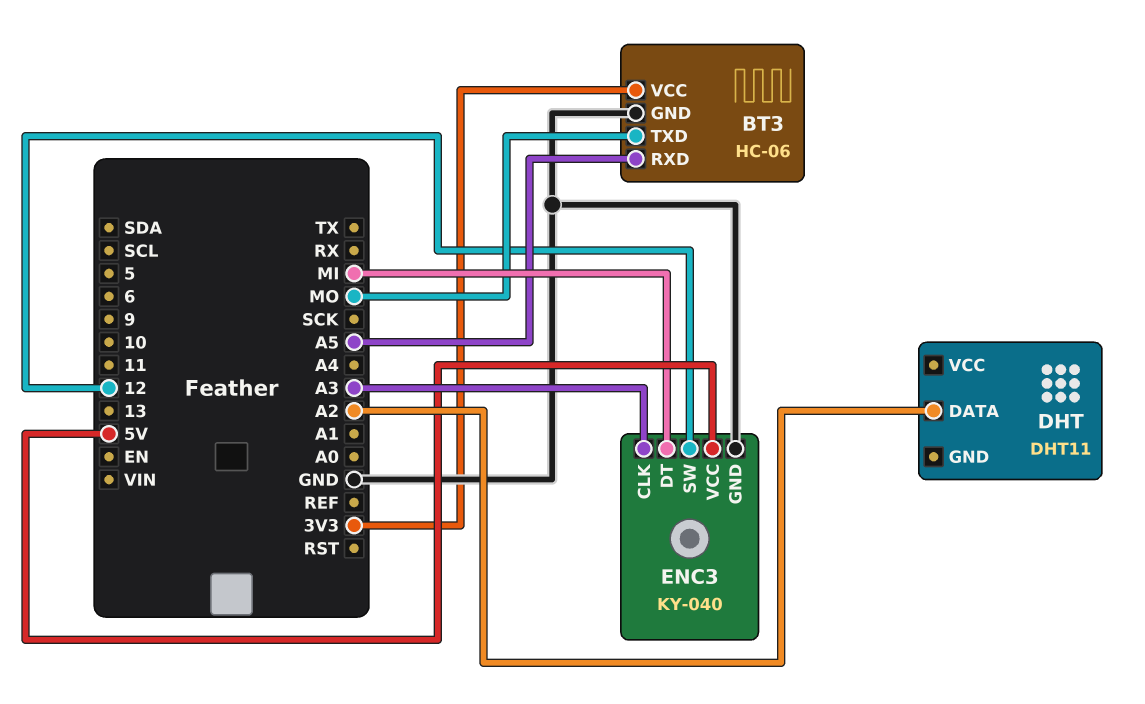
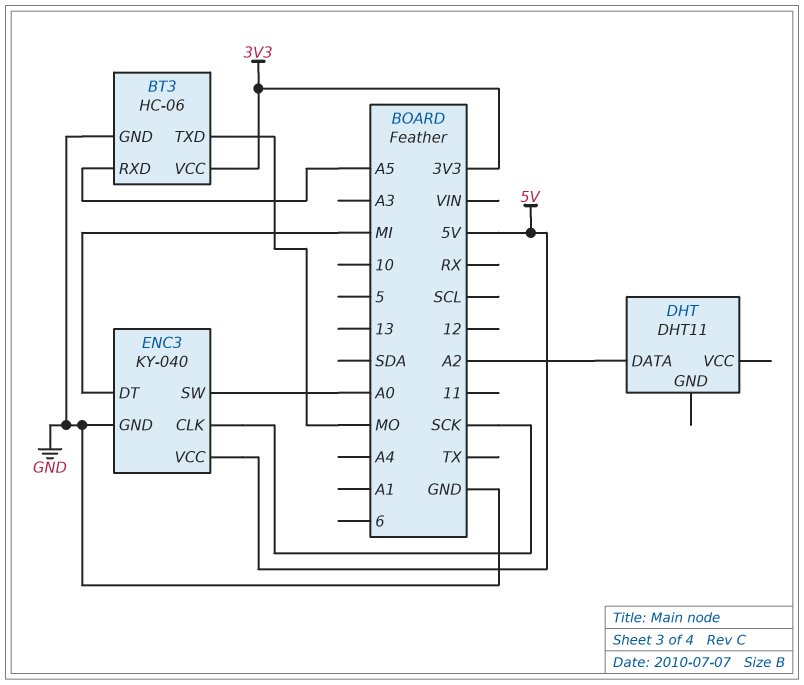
ENC3 pin CLK: A3 -> SCK
ENC3 pin SW: 12 -> A0

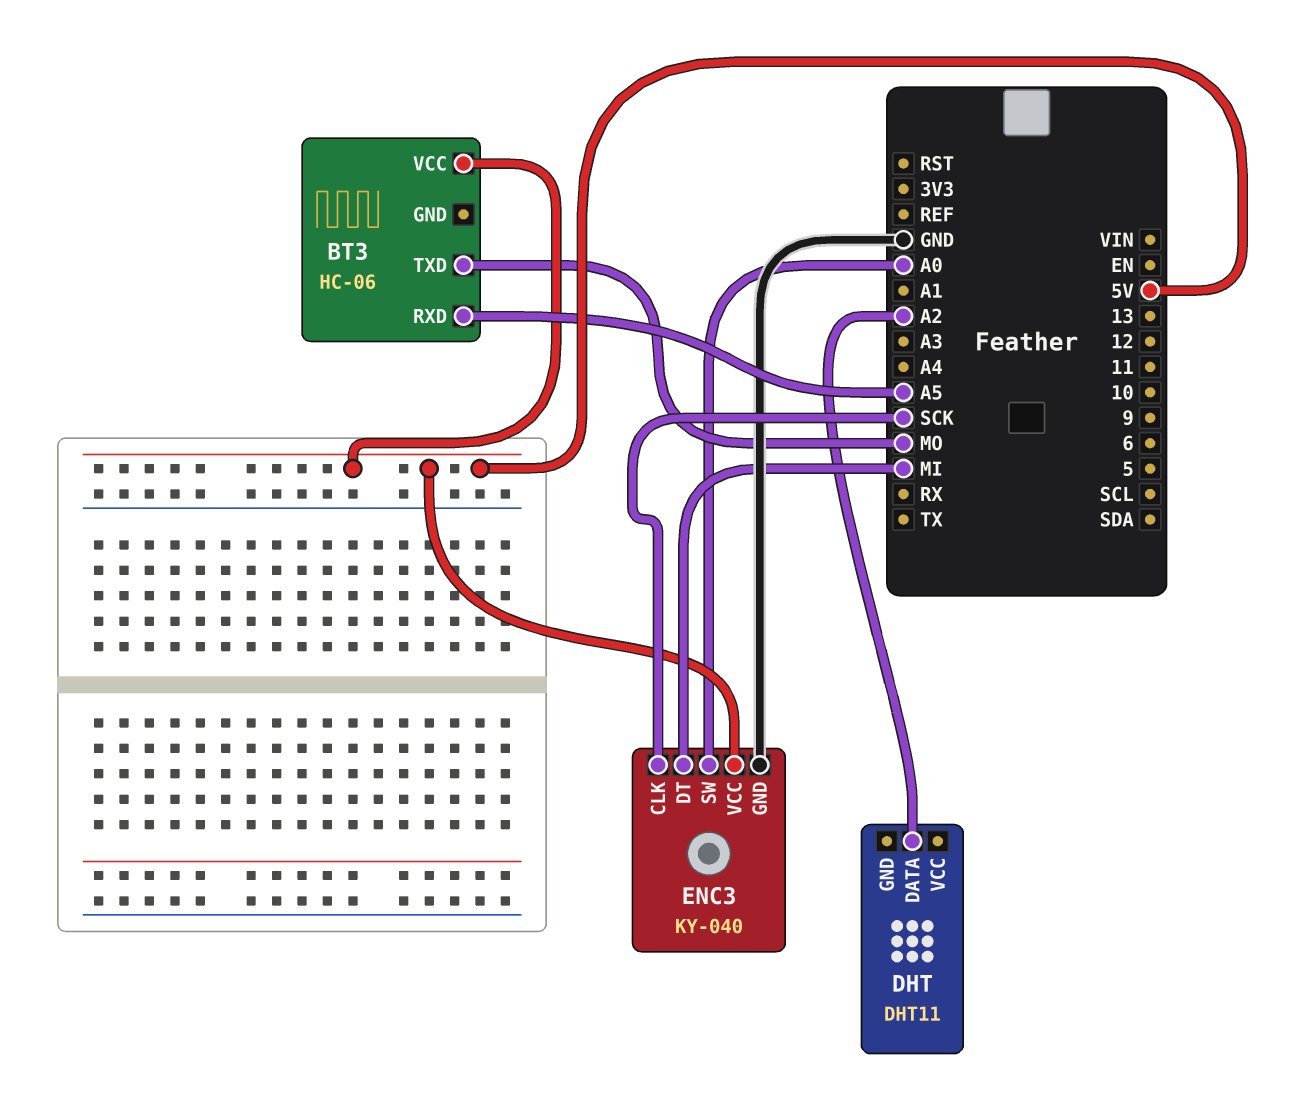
BT3 pin GND: GND -> none
BT3 pin VCC: 3V3 -> 5V

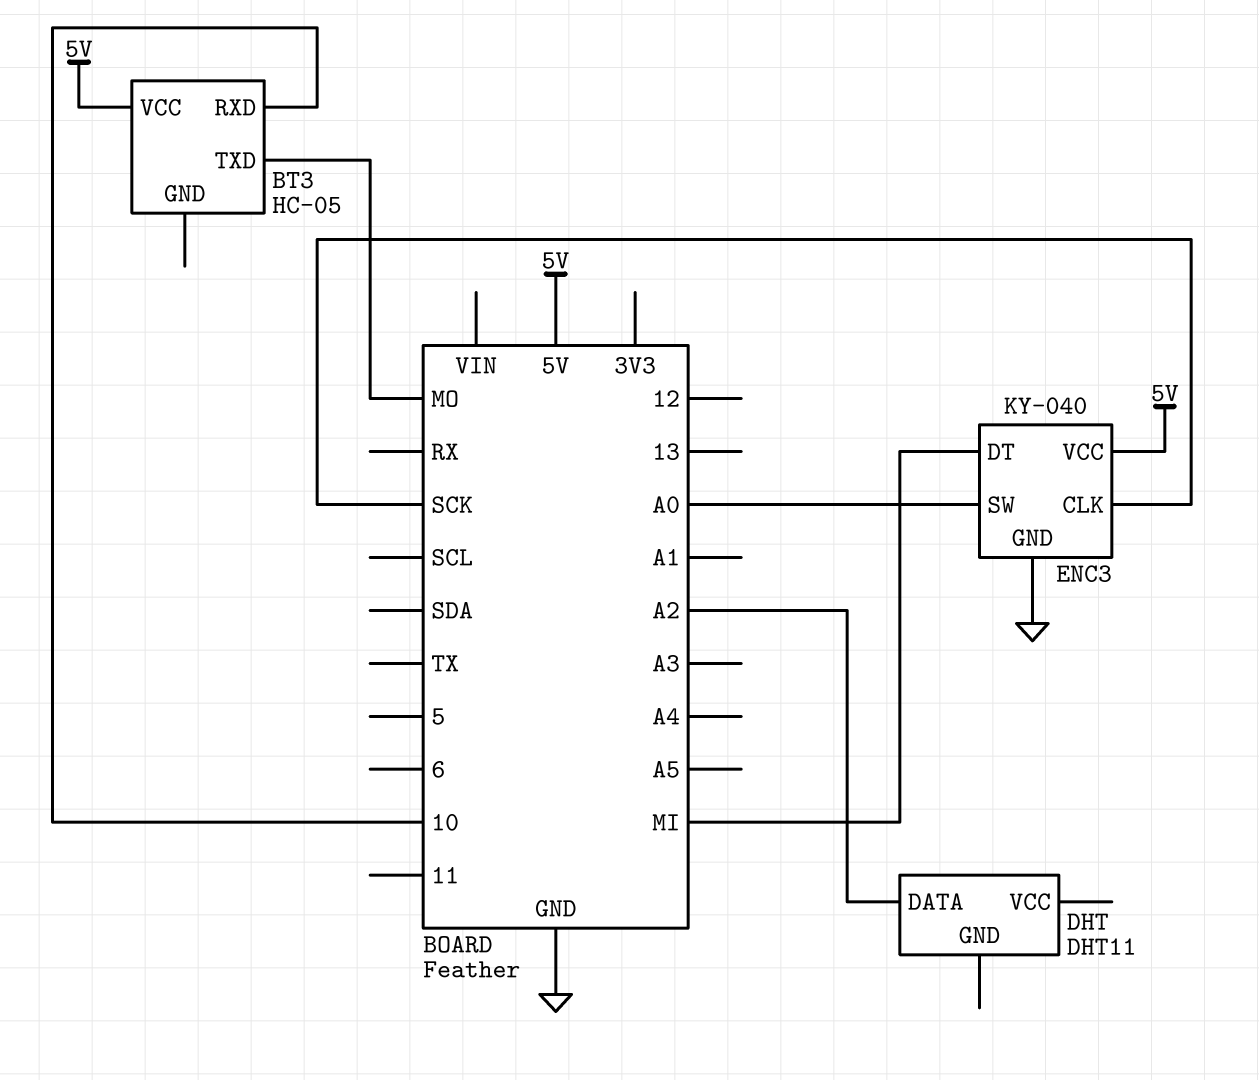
BT3: HC-06 -> HC-05
BT3 pin RXD: A5 -> 10

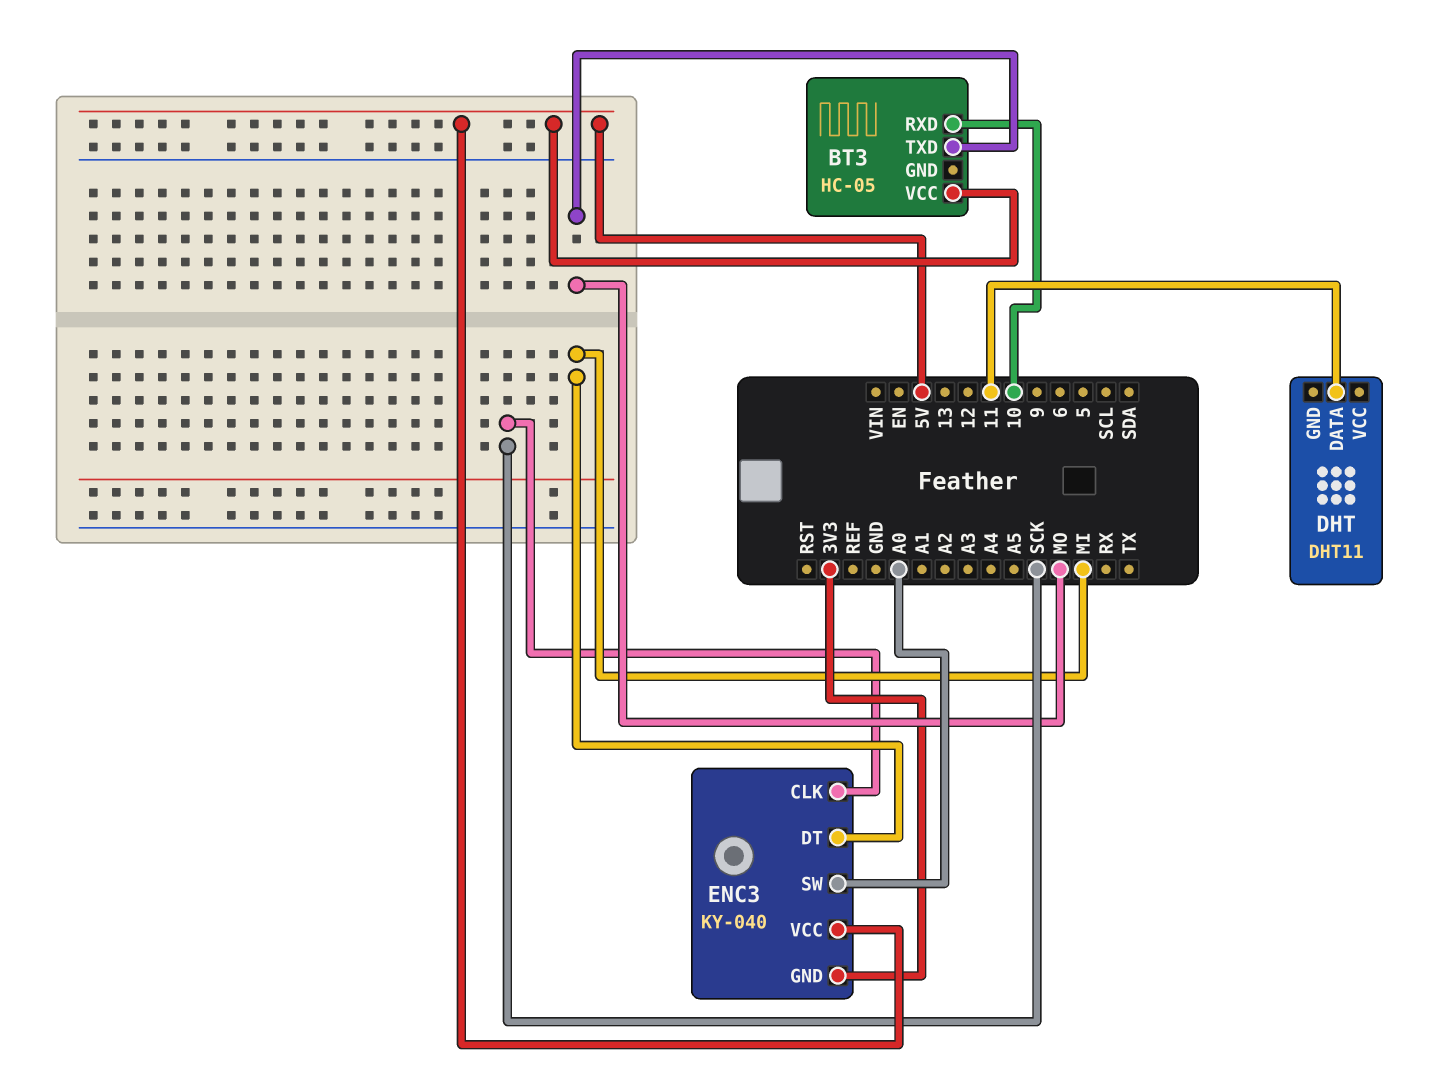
DHT pin DATA: A2 -> 11
ENC3 pin GND: GND -> 3V3

